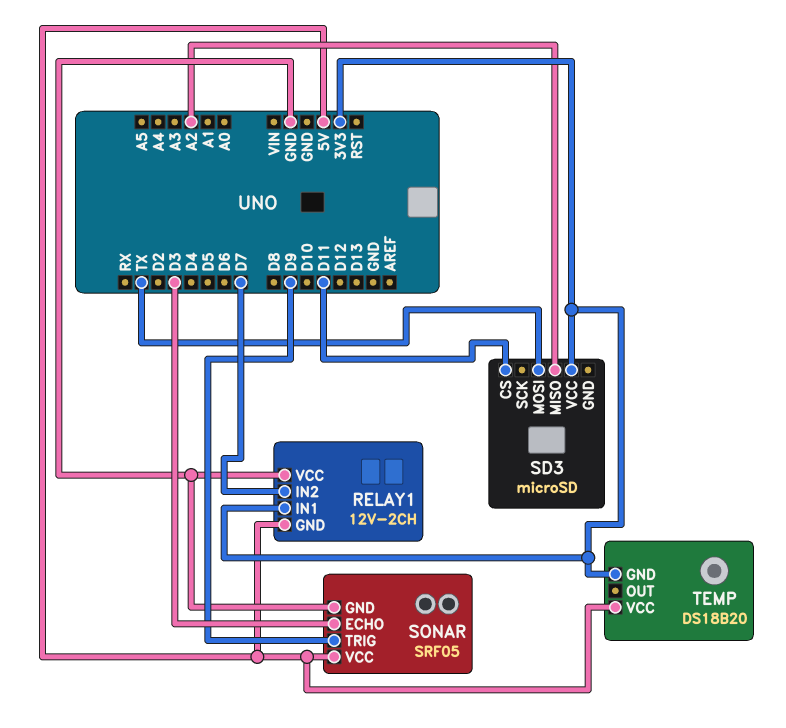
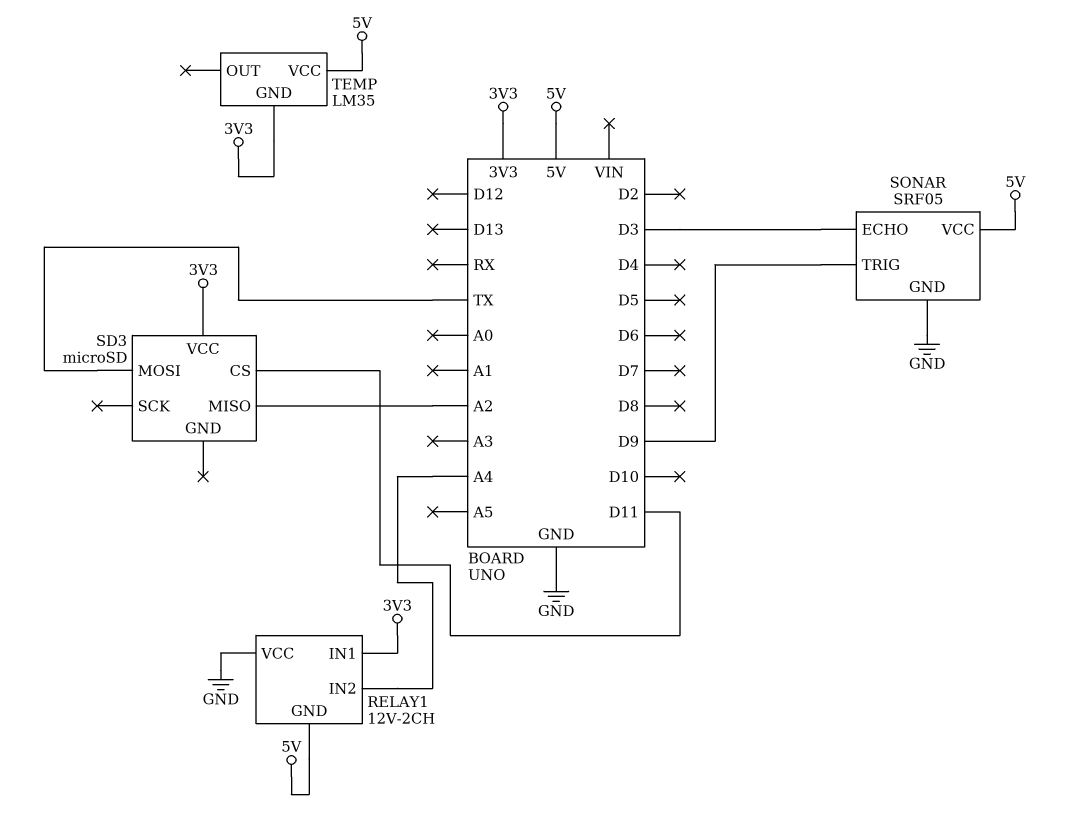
RELAY1 pin IN2: D7 -> A4
TEMP: DS18B20 -> LM35

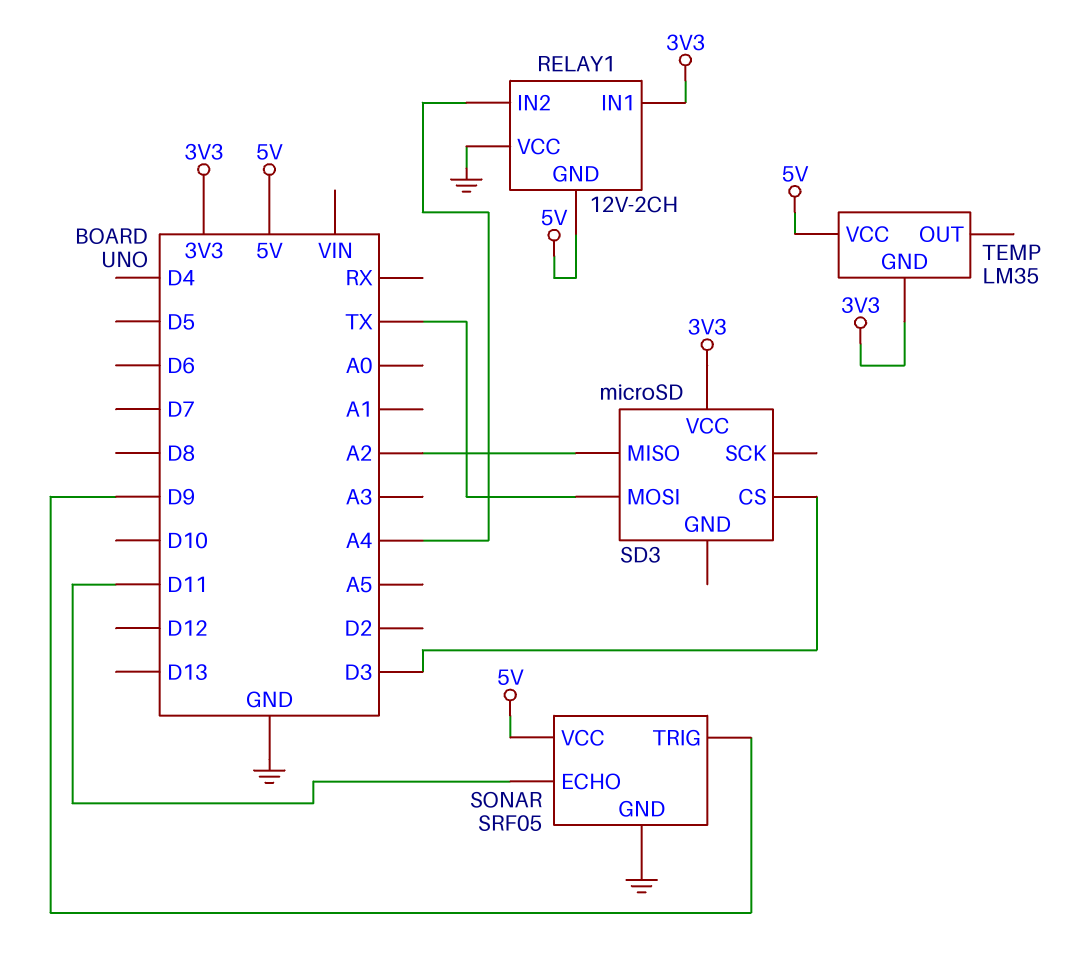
SD3 pin CS: D11 -> D3
SONAR pin ECHO: D3 -> D11

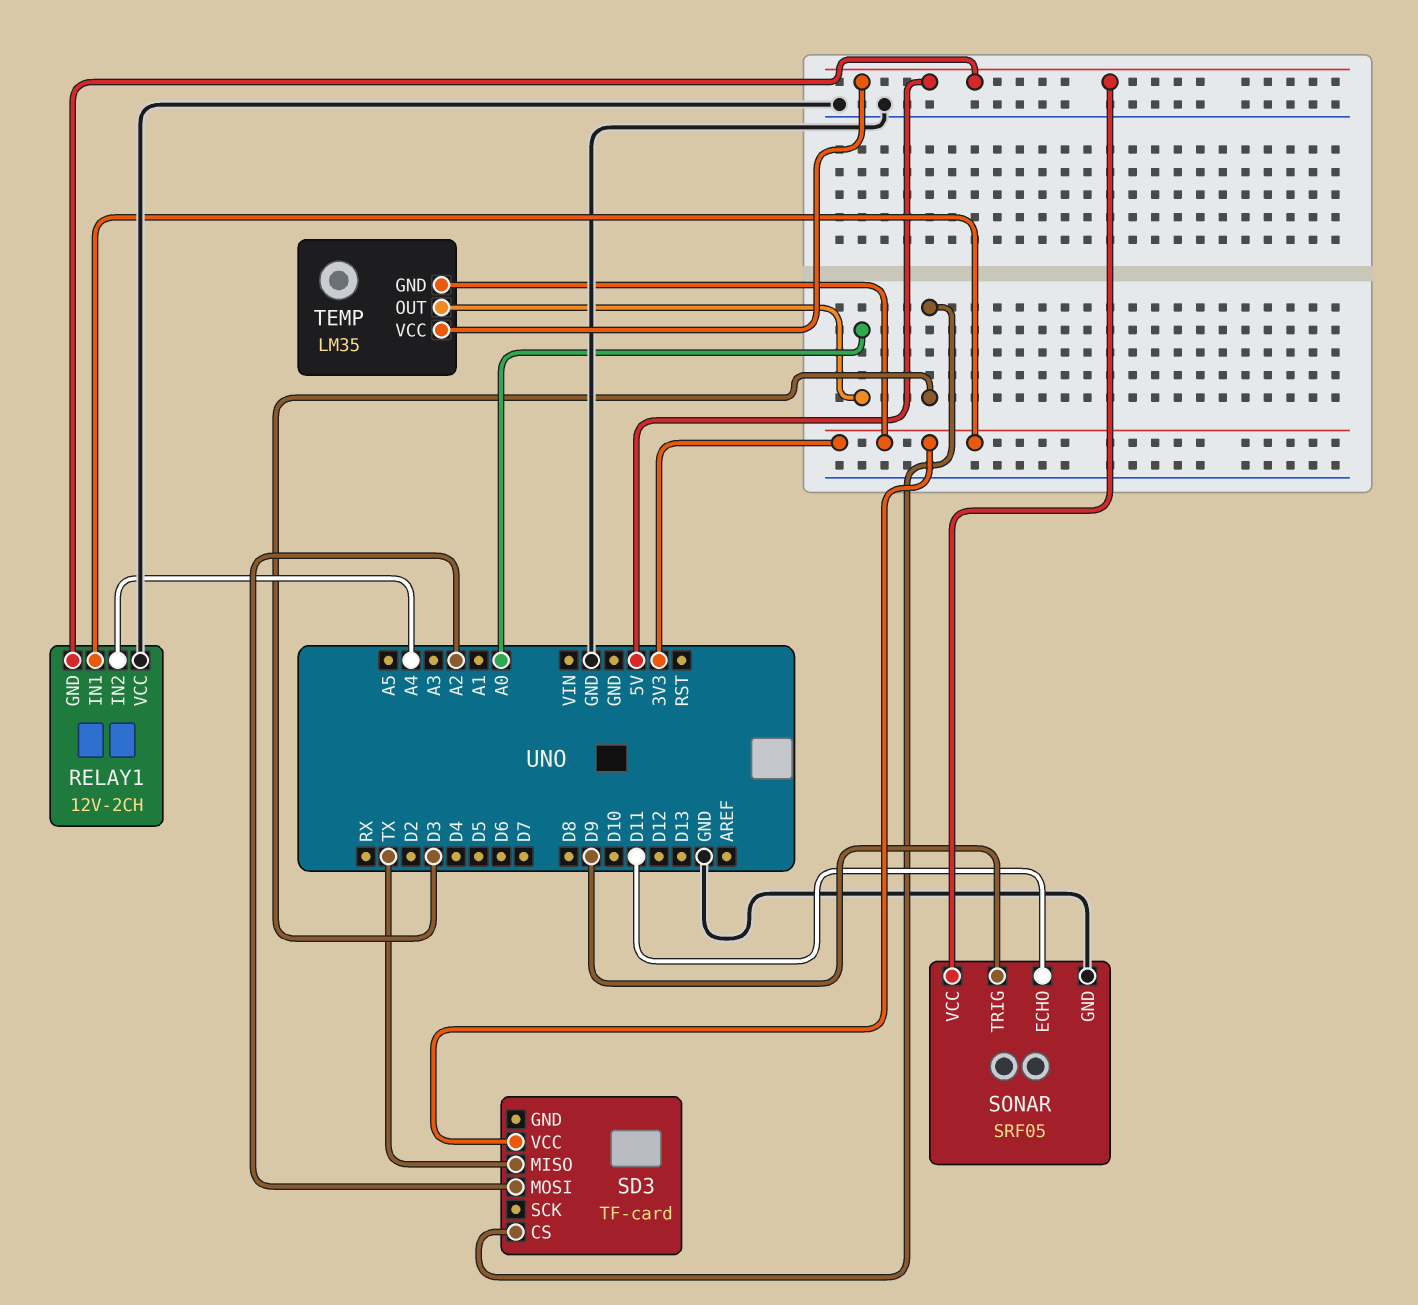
SD3: microSD -> TF-card
SD3 pin MISO: A2 -> TX
SD3 pin MOSI: TX -> A2
TEMP pin OUT: none -> A0

